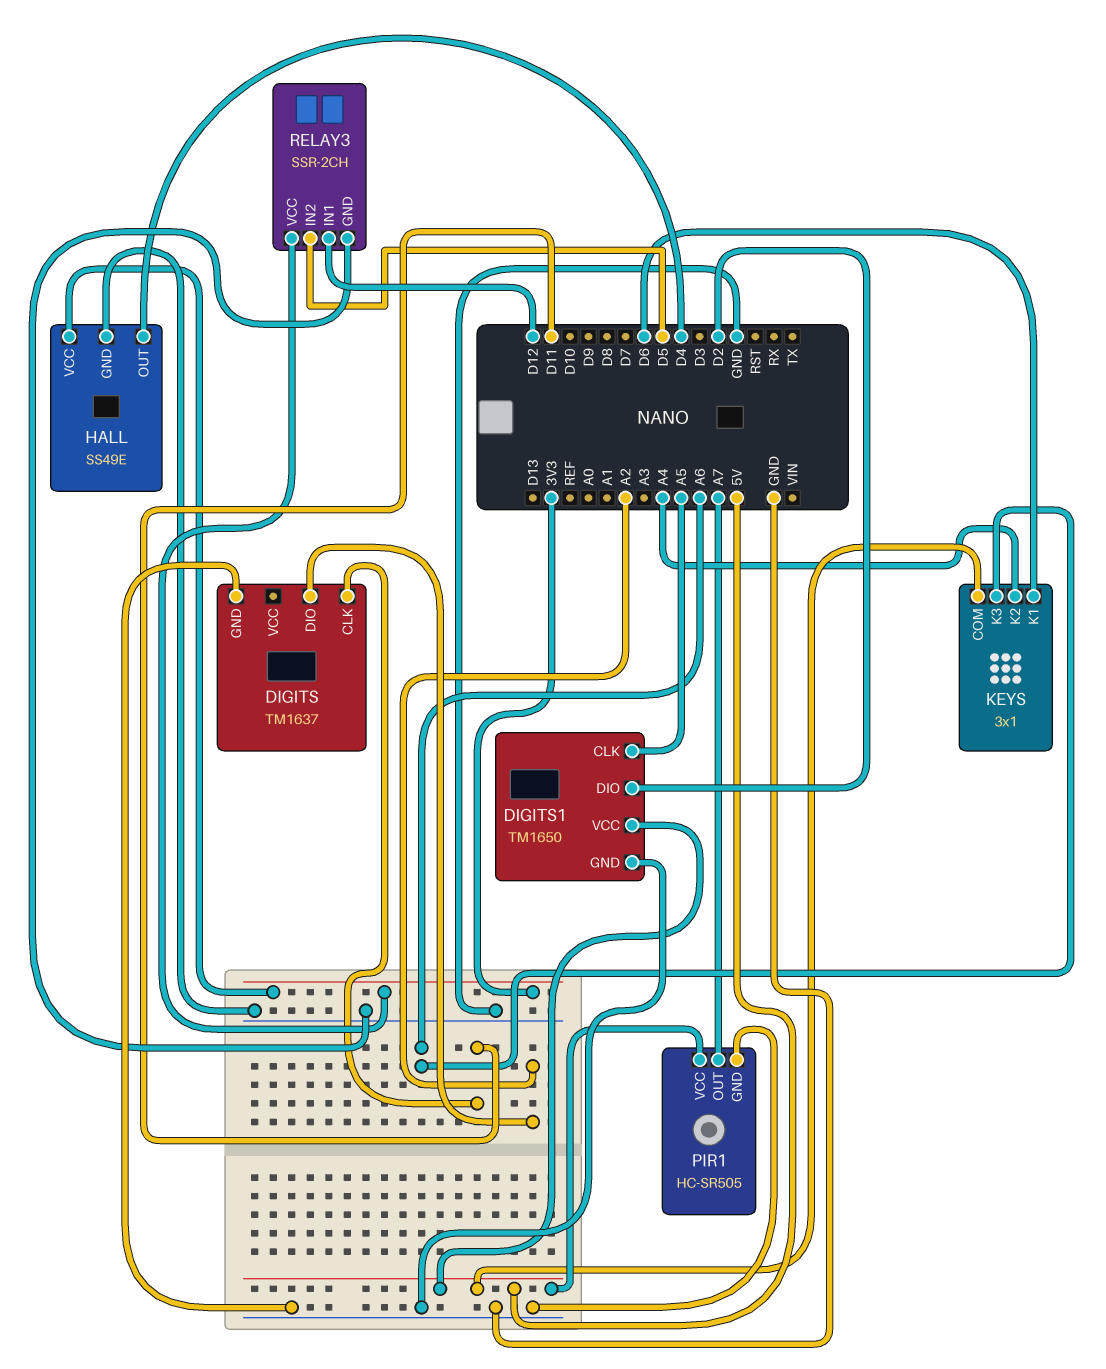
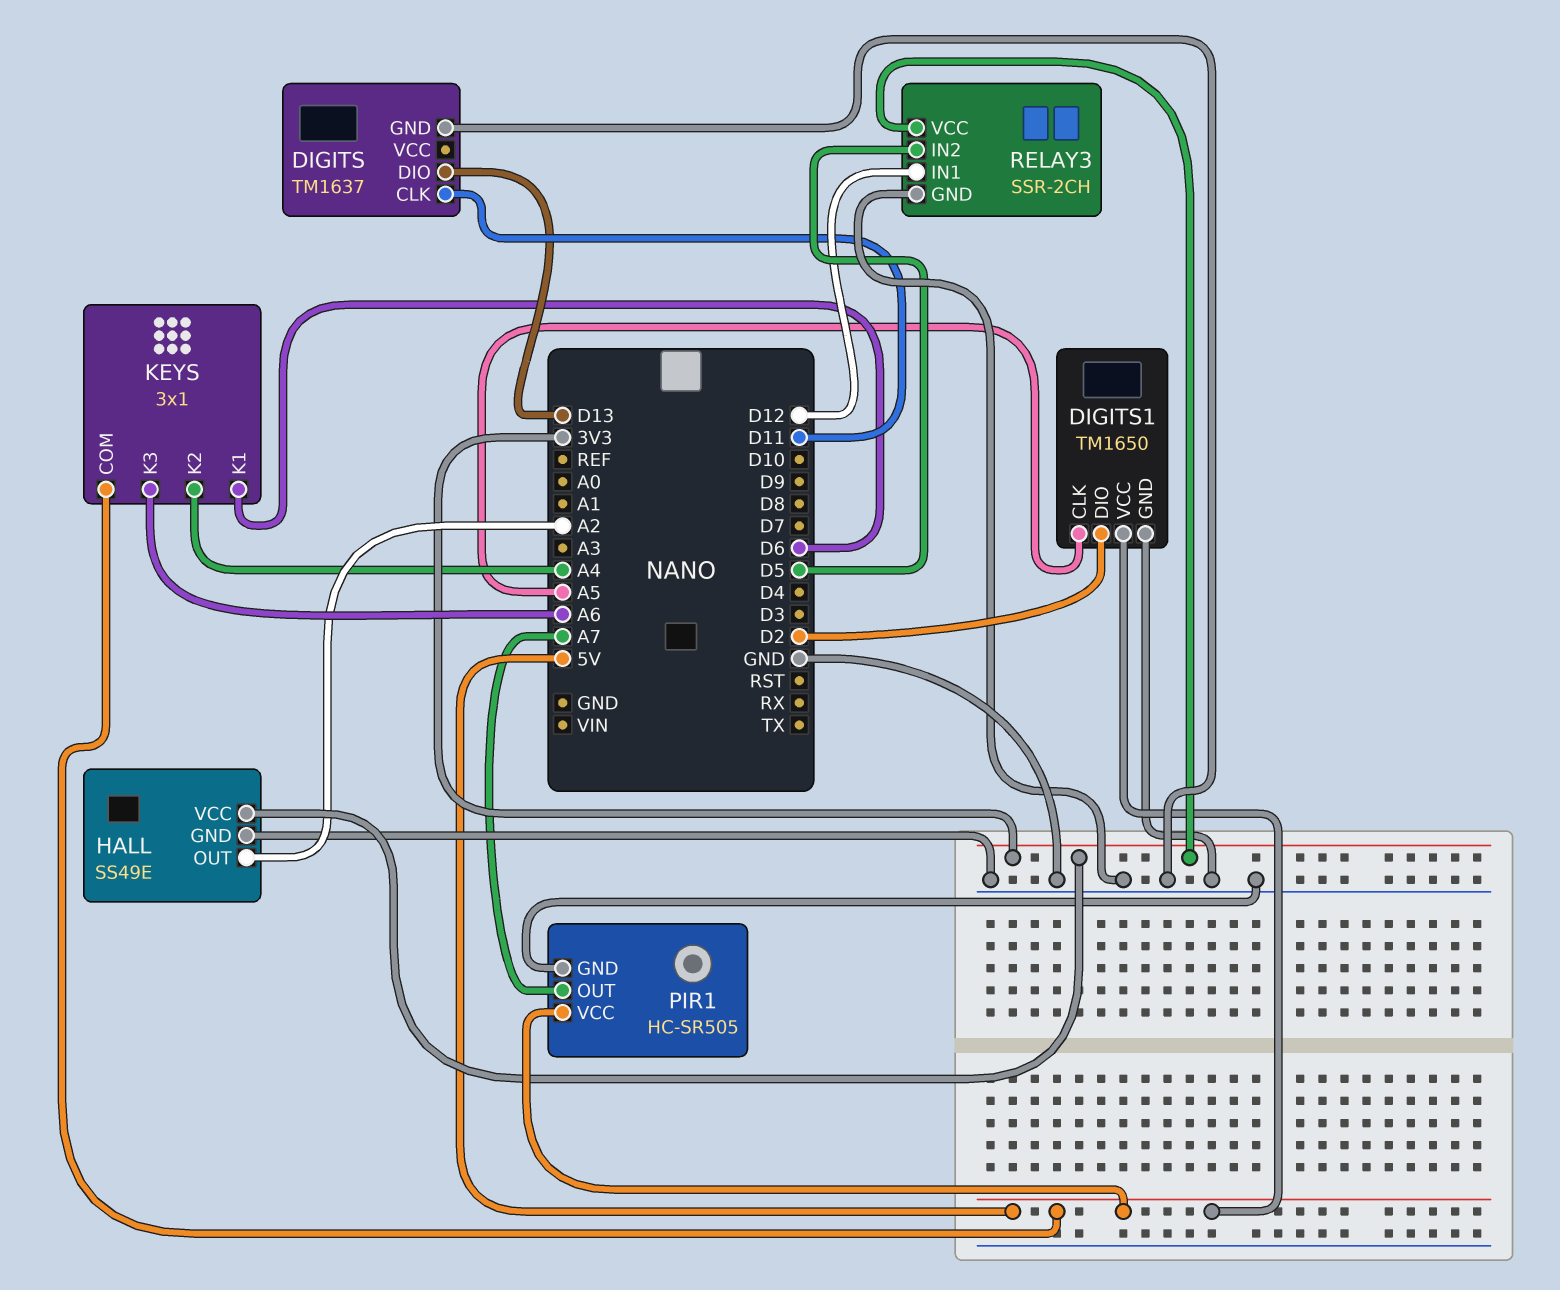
DIGITS pin DIO: A2 -> D13
HALL pin OUT: D4 -> A2

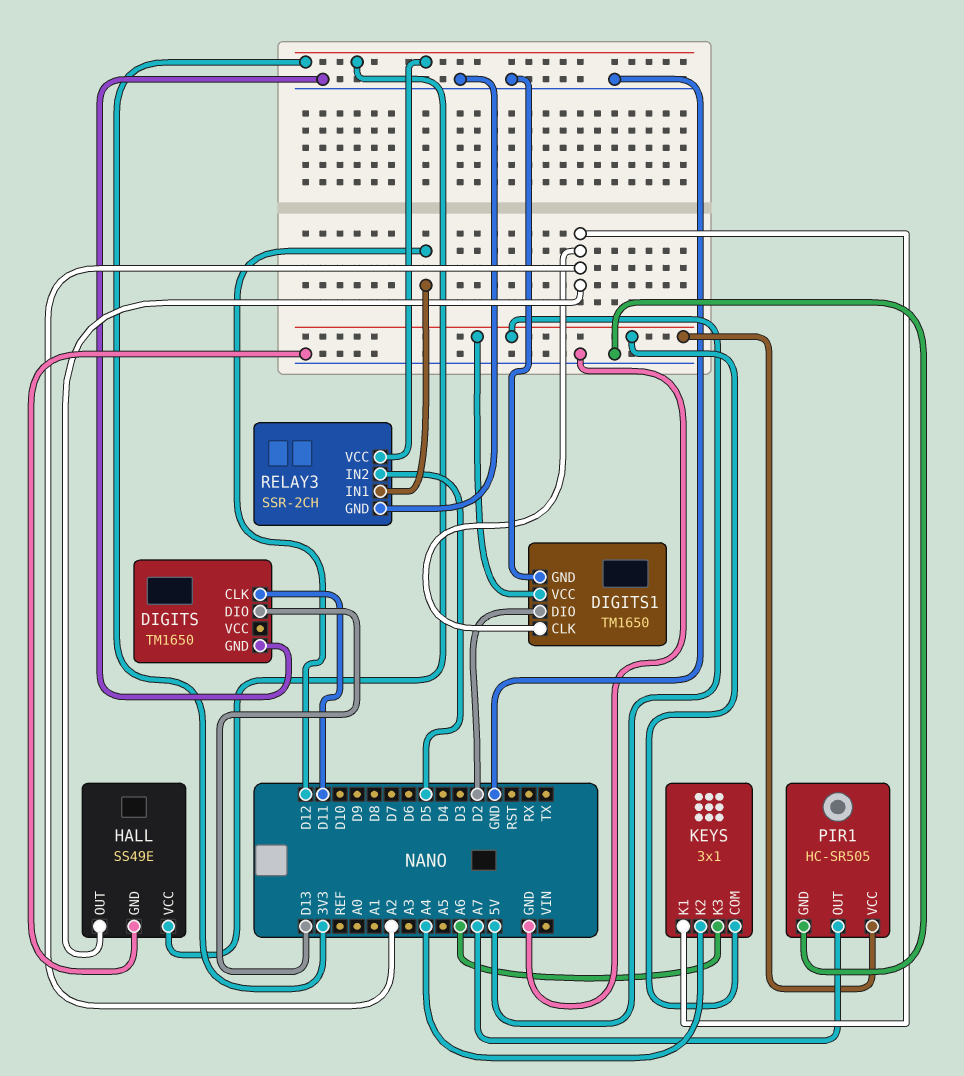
DIGITS: TM1637 -> TM1650
DIGITS1 pin CLK: A5 -> A2
KEYS pin K1: D6 -> A2

